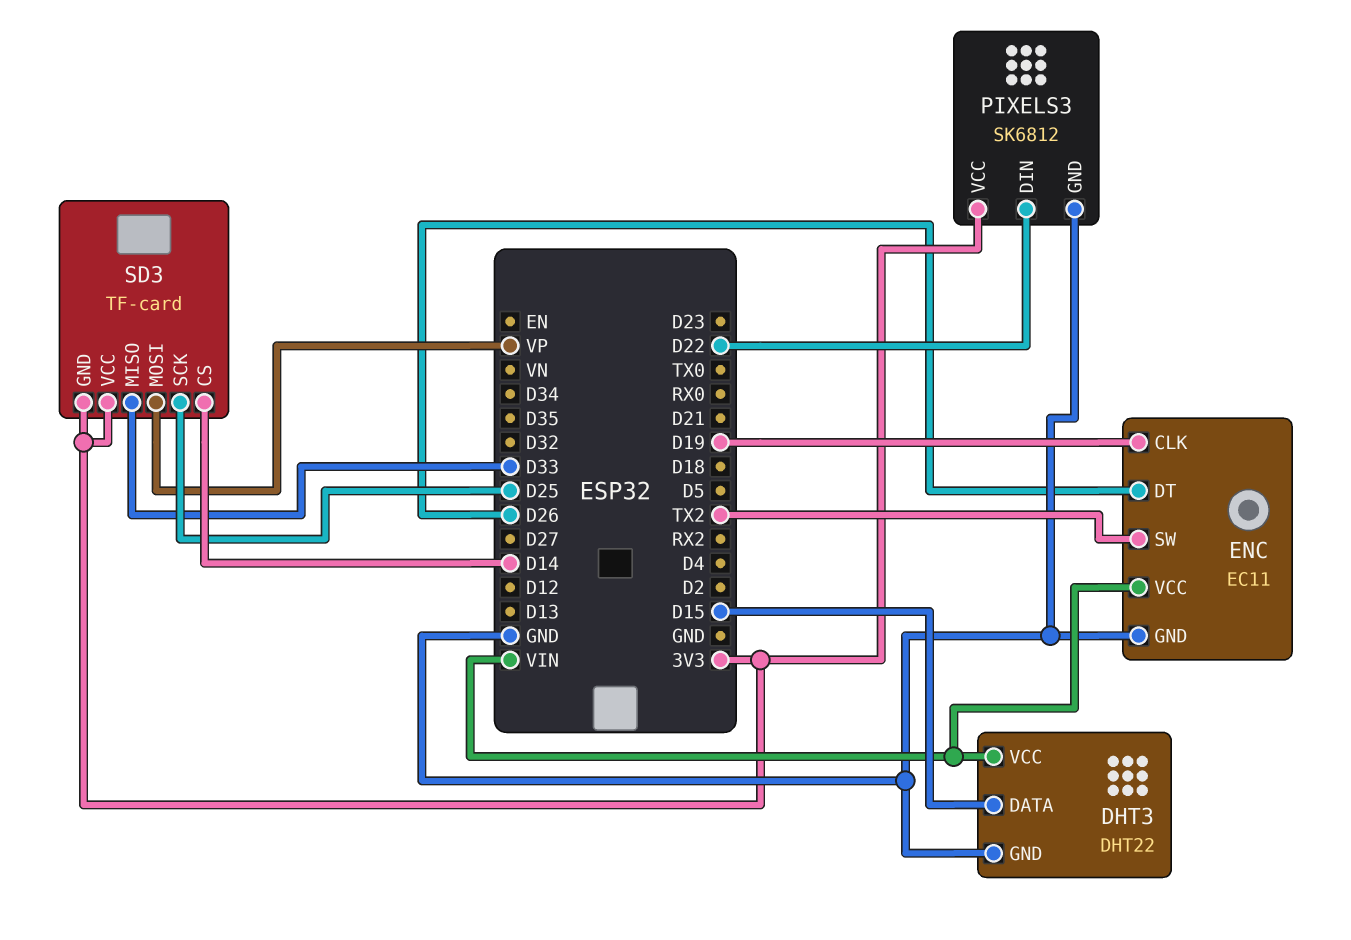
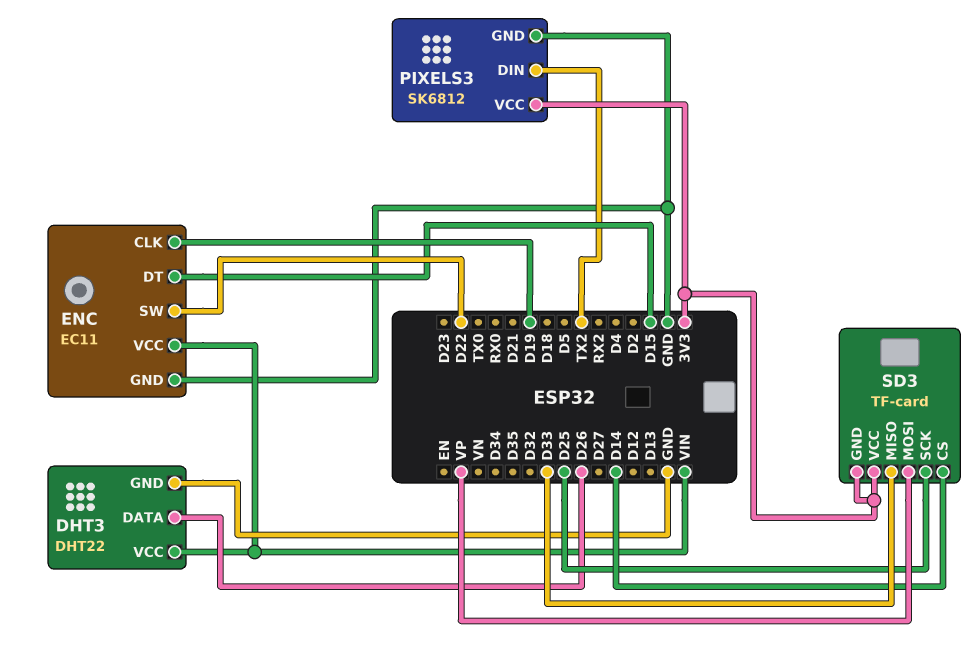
DHT3 pin DATA: D15 -> D26
ENC pin DT: D26 -> D15
ENC pin SW: TX2 -> D22
PIXELS3 pin DIN: D22 -> TX2

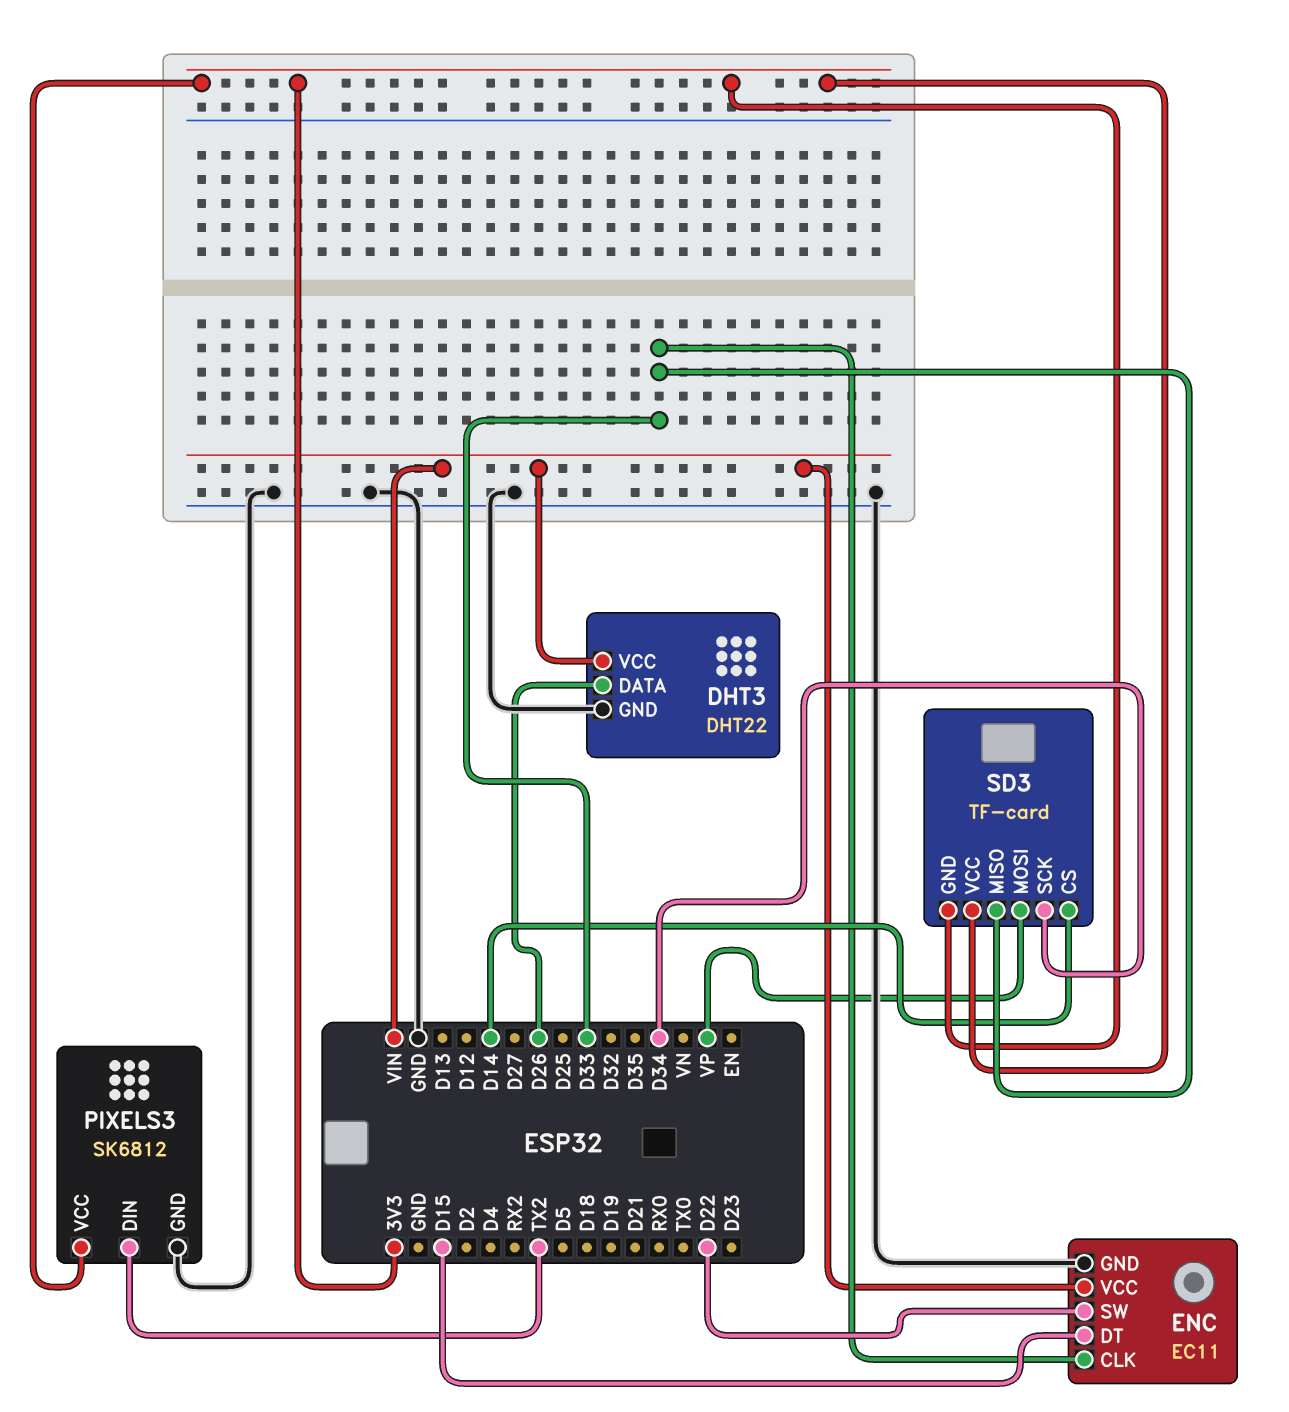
ENC pin CLK: D19 -> D33
SD3 pin SCK: D25 -> D34

